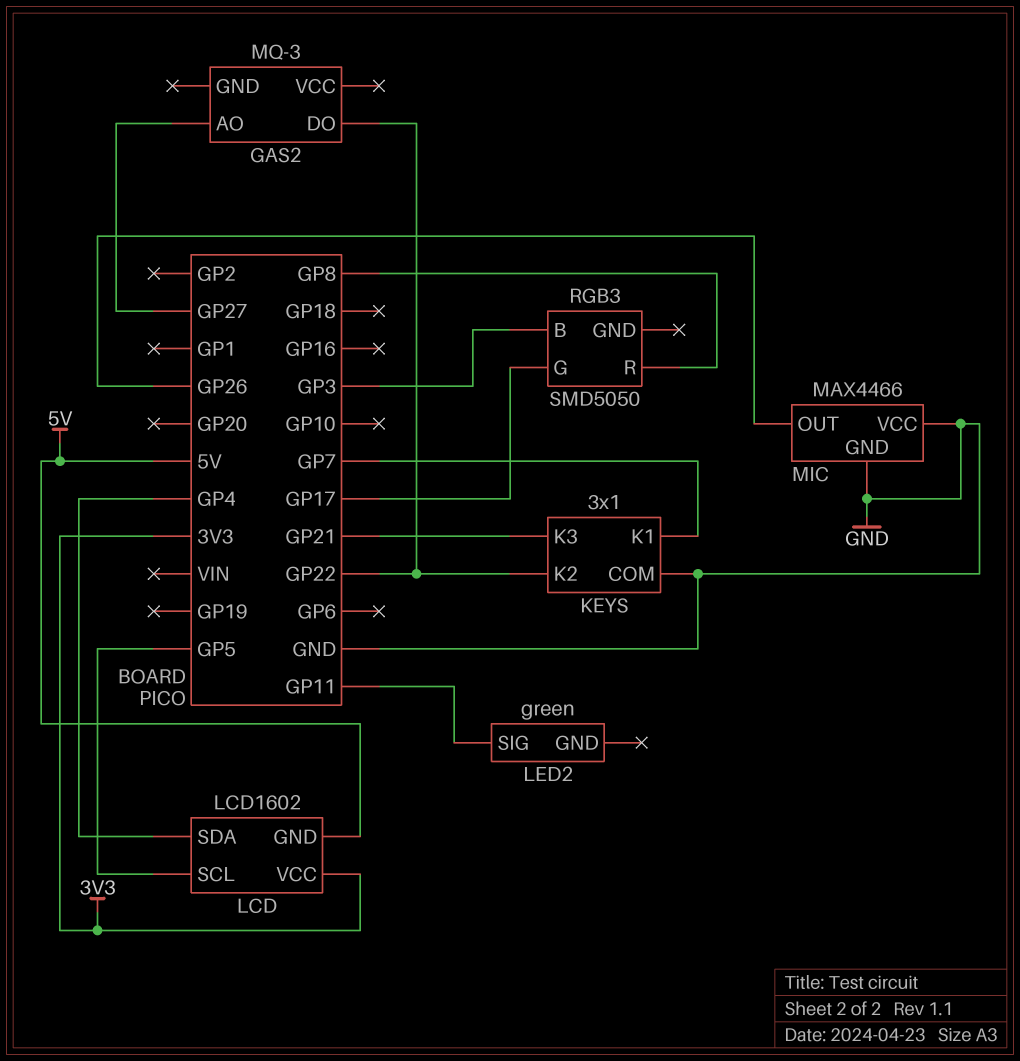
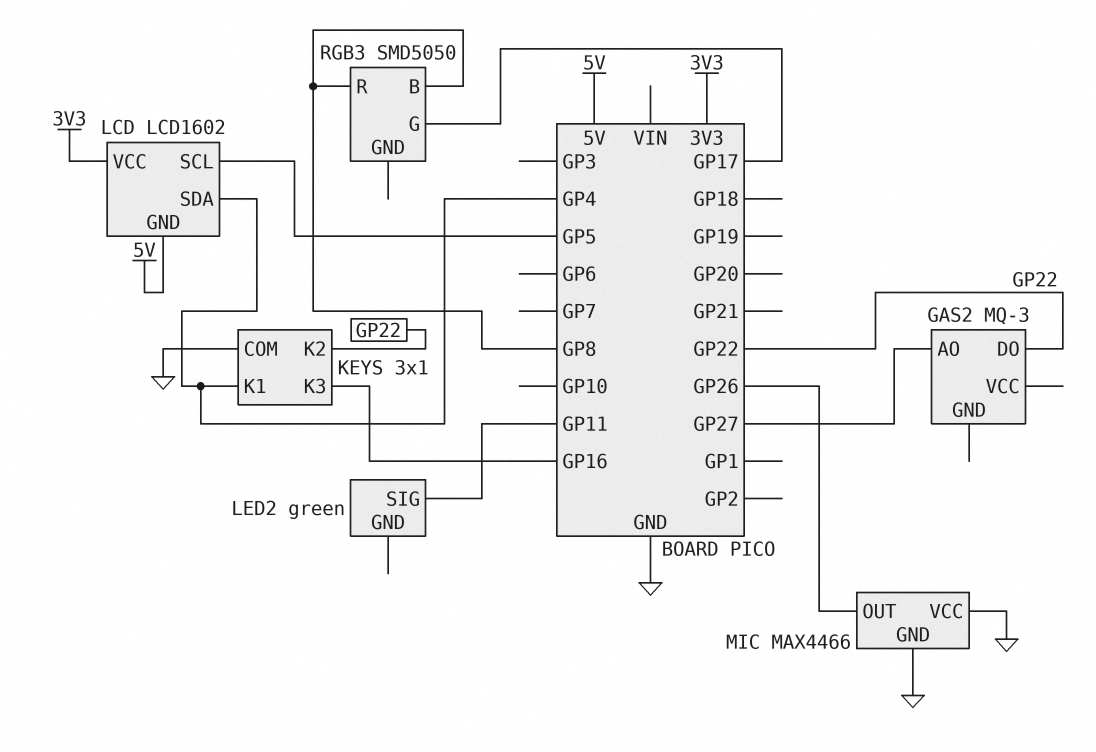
KEYS pin K1: GP7 -> GP4
KEYS pin K3: GP21 -> GP16
RGB3 pin B: GP3 -> GP8

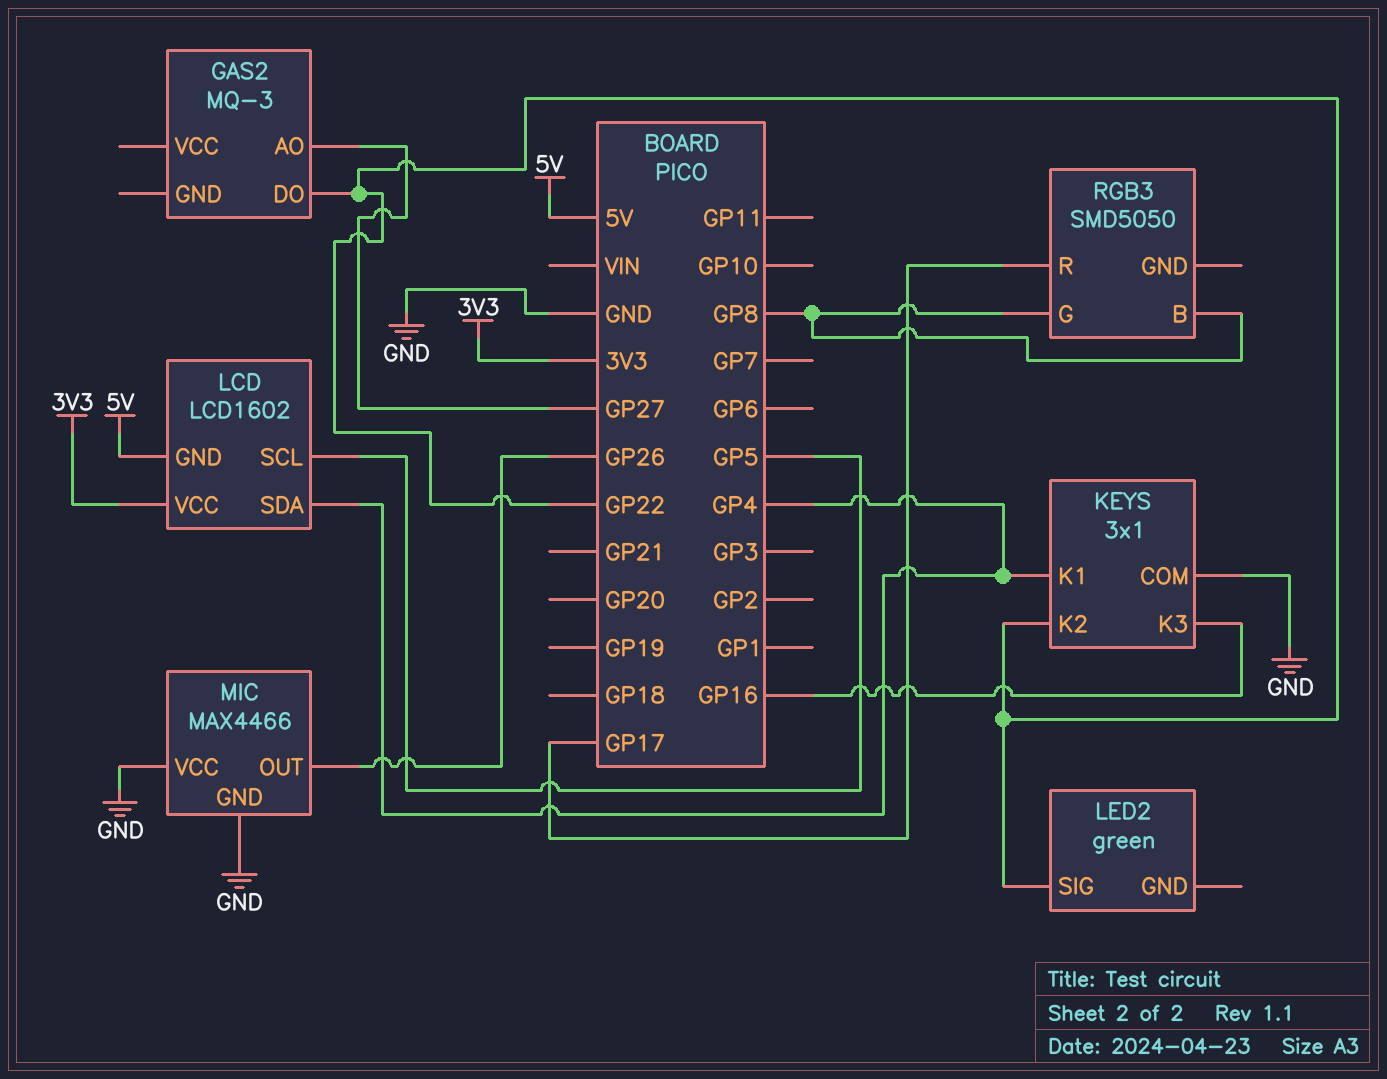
LED2 pin SIG: GP11 -> GP22
RGB3 pin G: GP17 -> GP8
RGB3 pin R: GP8 -> GP17

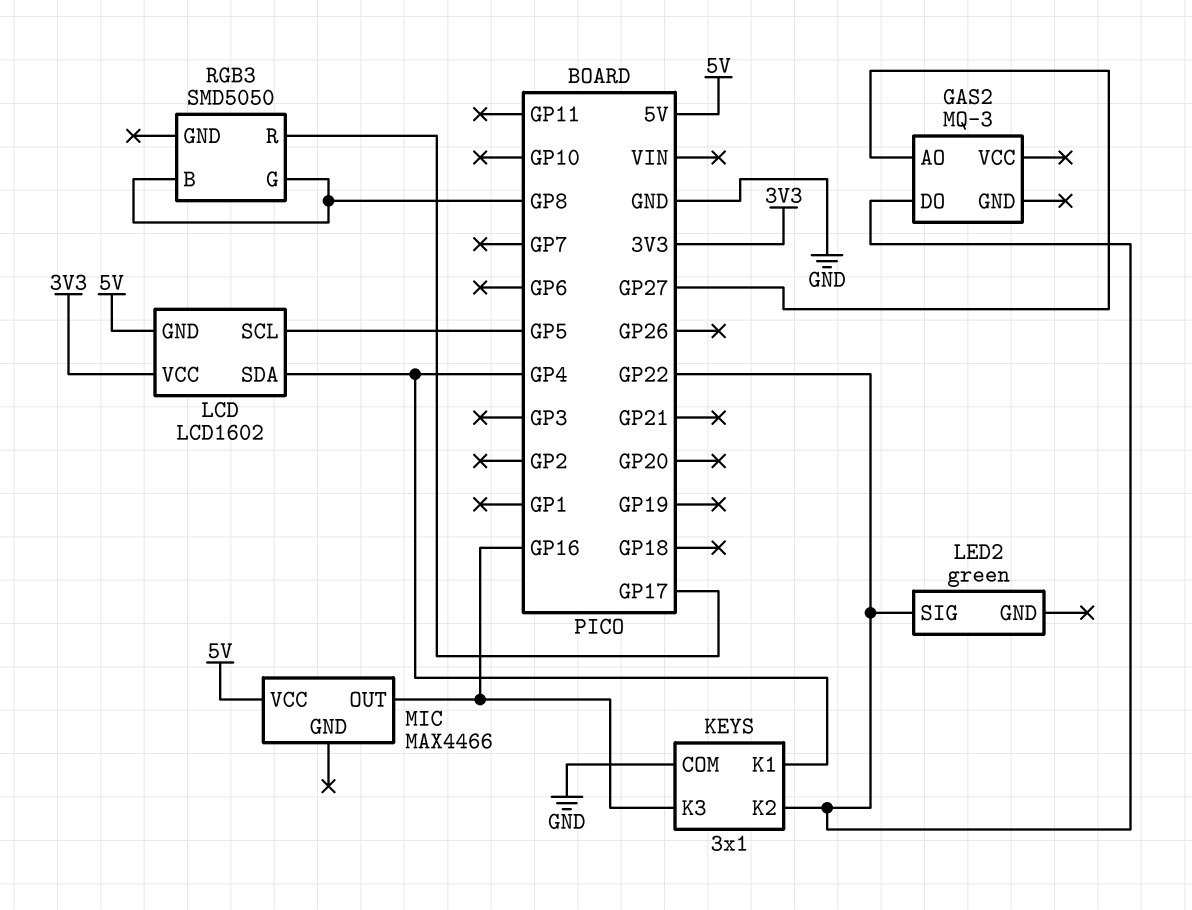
MIC pin GND: GND -> none
MIC pin OUT: GP26 -> GP16
MIC pin VCC: GND -> 5V

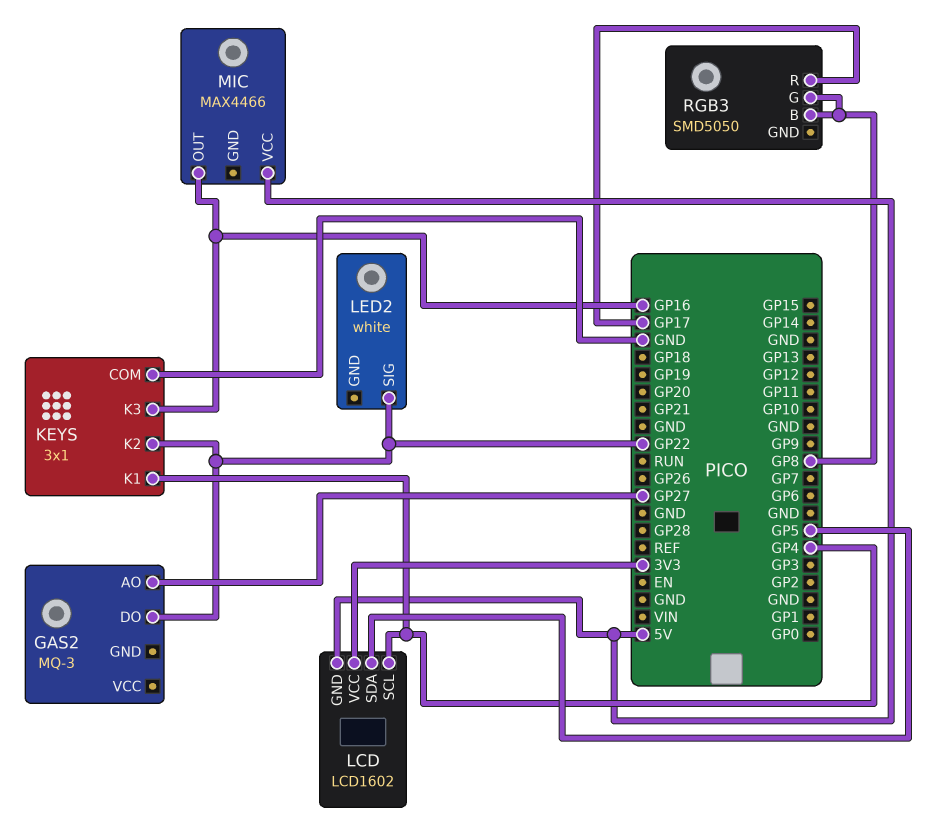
LCD pin SCL: GP5 -> GP4
LCD pin SDA: GP4 -> GP5
LED2: green -> white

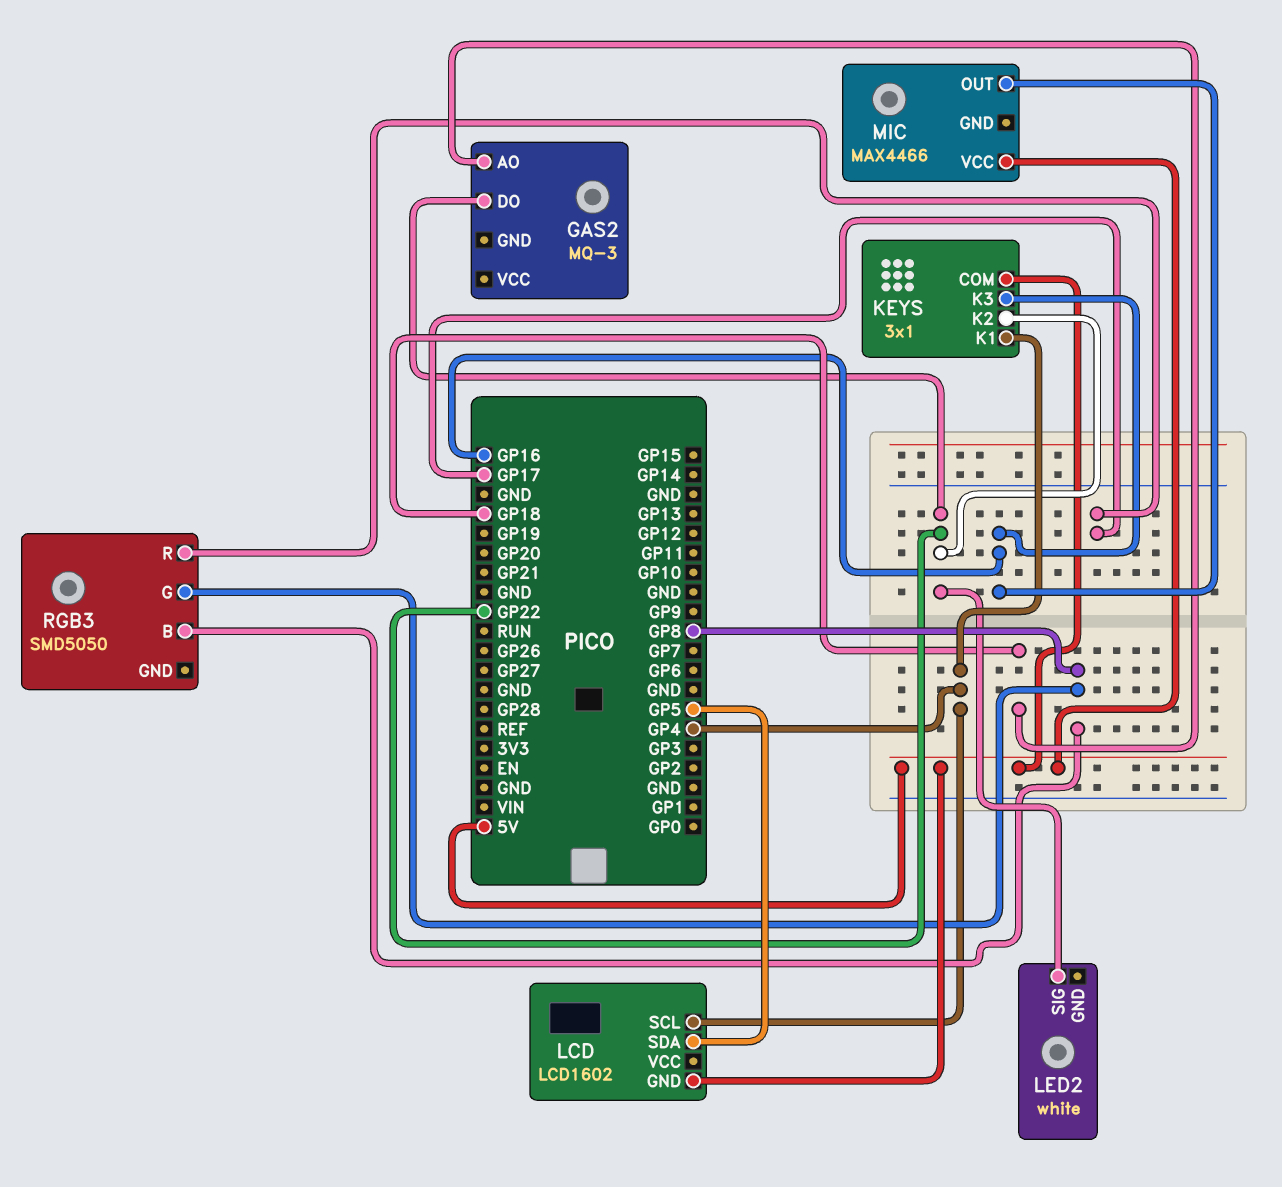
GAS2 pin AO: GP27 -> GP18
KEYS pin COM: GND -> 5V
LCD pin VCC: 3V3 -> none

